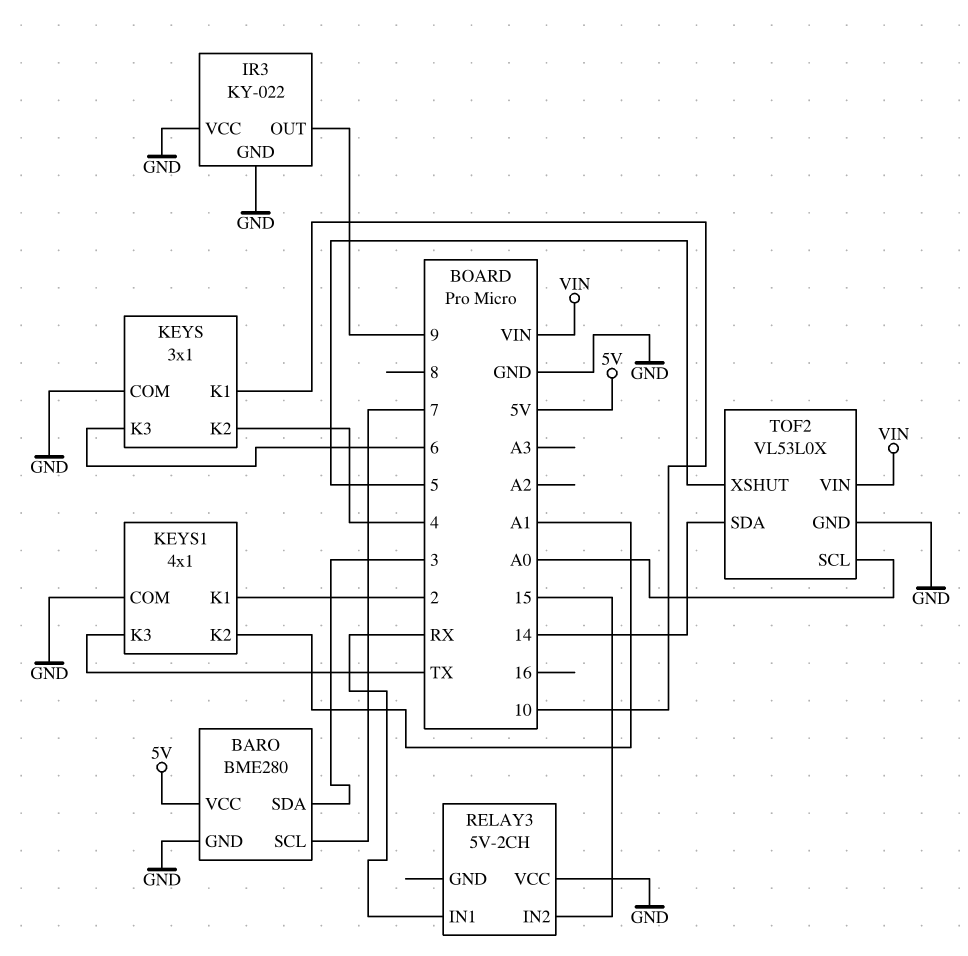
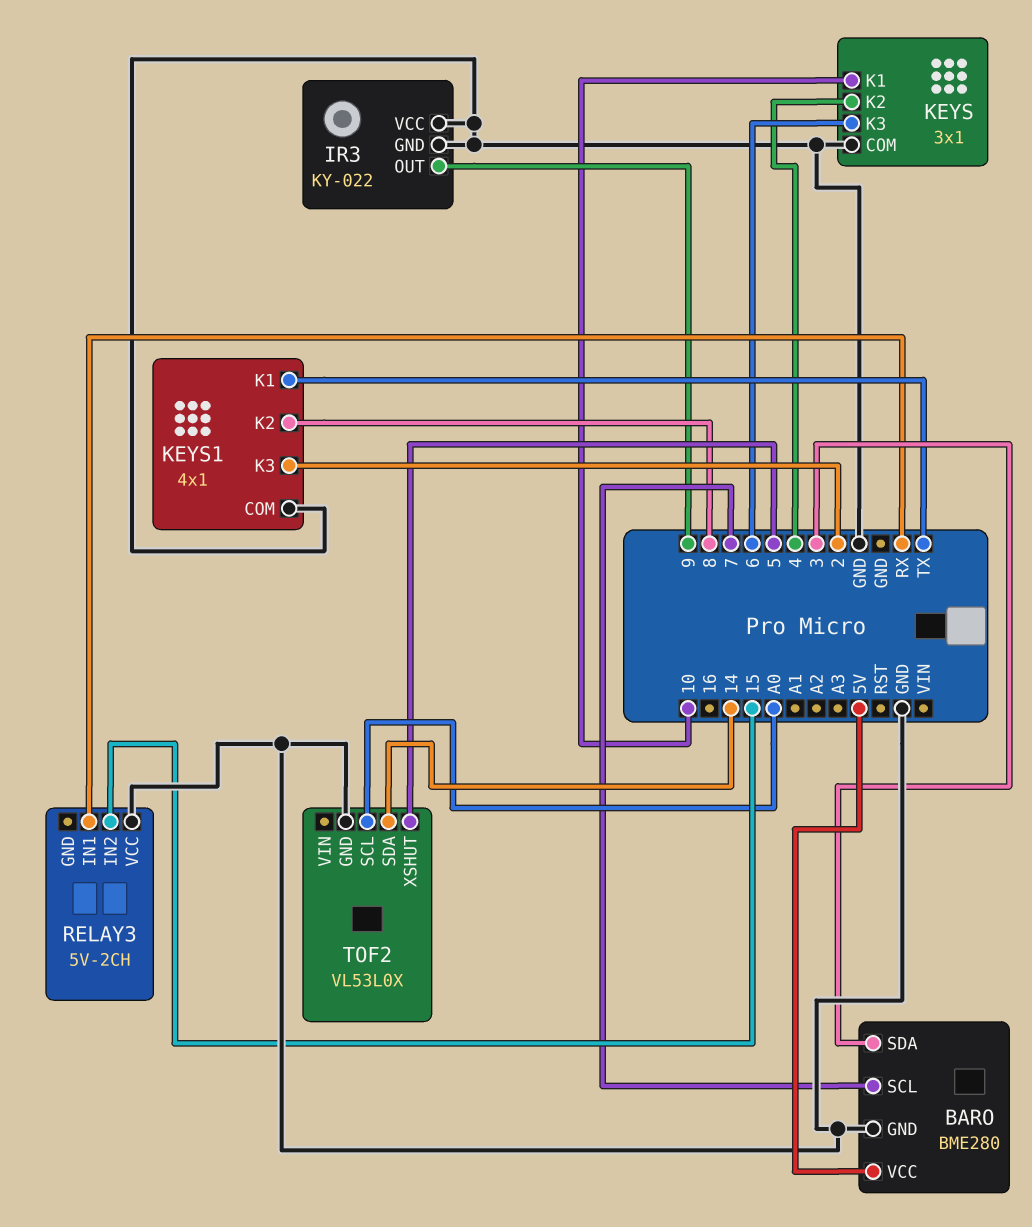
KEYS1 pin K1: 2 -> TX
KEYS1 pin K2: A1 -> 8
KEYS1 pin K3: TX -> 2
TOF2 pin VIN: VIN -> none

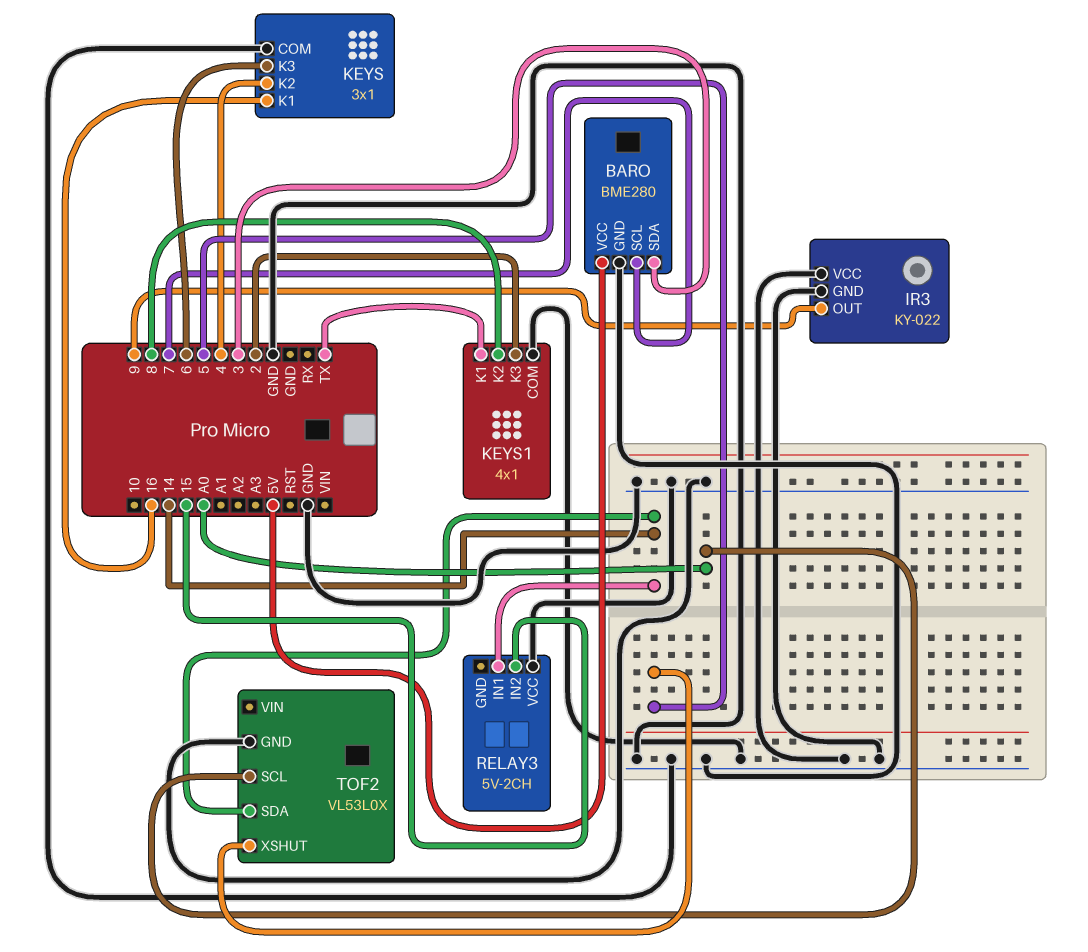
KEYS pin K1: 10 -> 16
RELAY3 pin IN1: RX -> 14

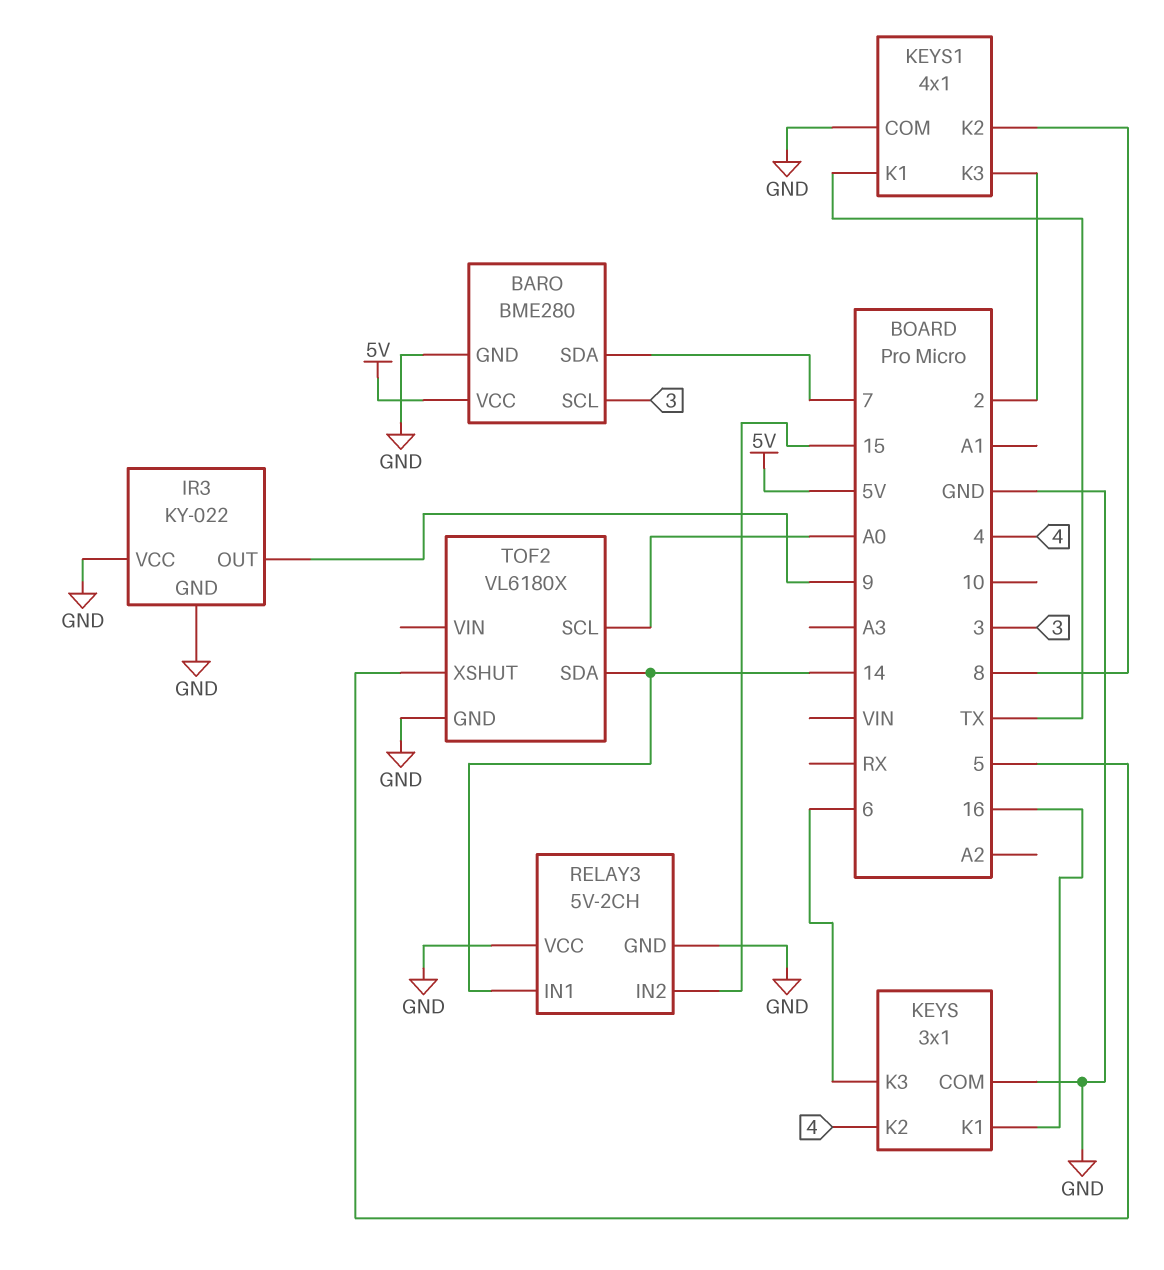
BARO pin SCL: 7 -> 3
BARO pin SDA: 3 -> 7
RELAY3 pin GND: none -> GND
TOF2: VL53L0X -> VL6180X

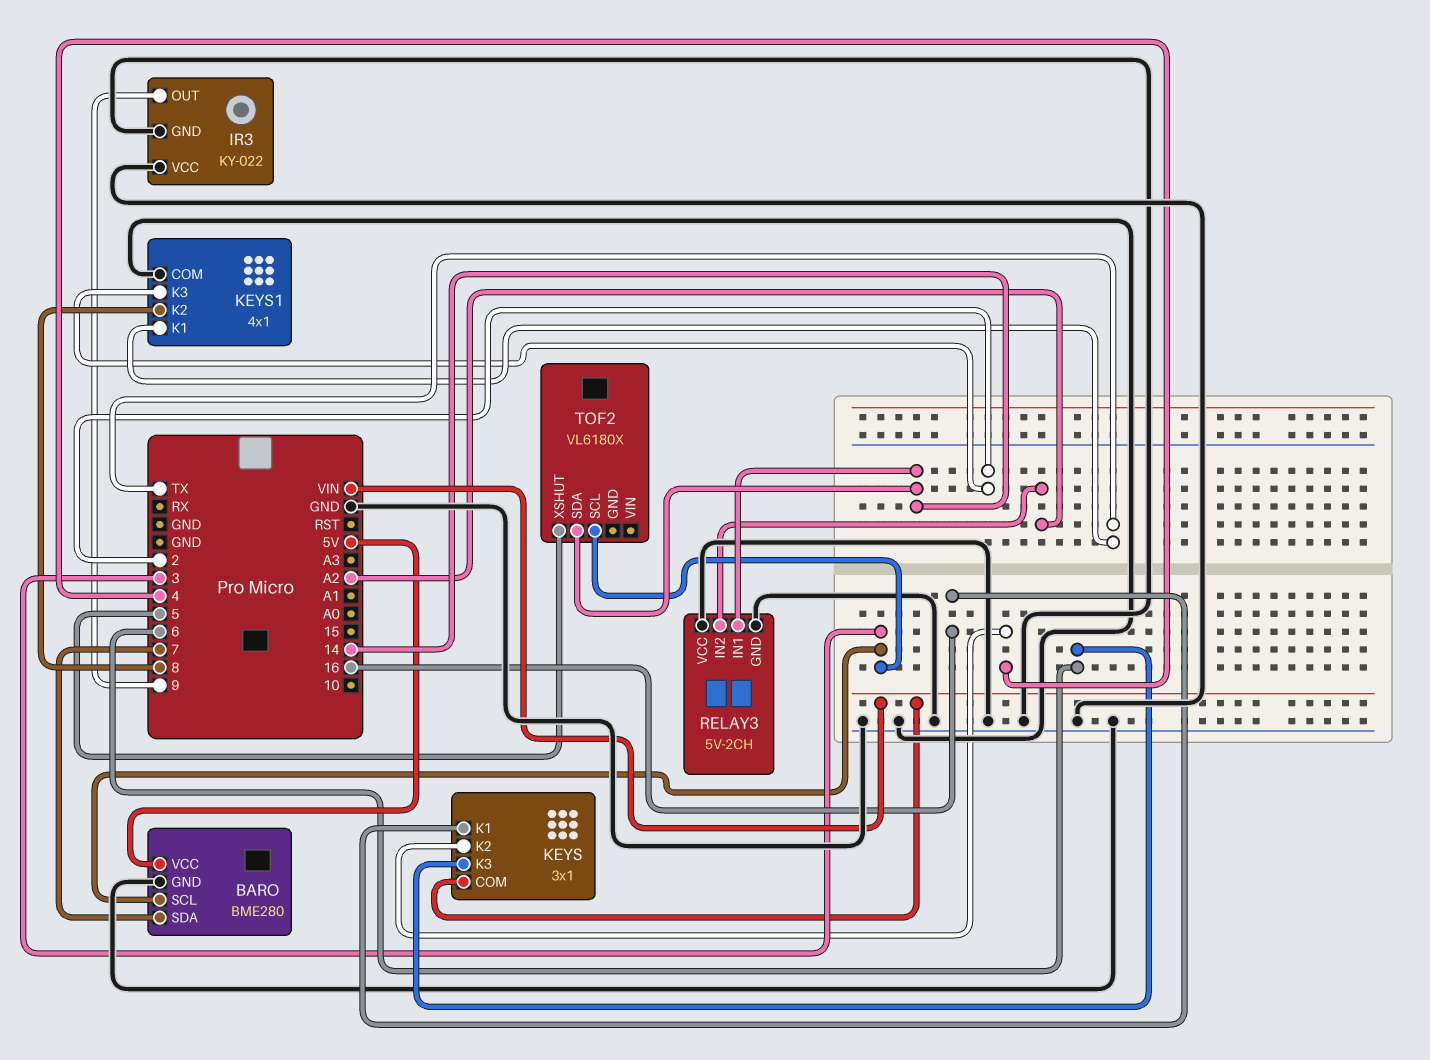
KEYS pin COM: GND -> VIN
RELAY3 pin IN2: 15 -> A2
TOF2 pin GND: GND -> none
TOF2 pin SCL: A0 -> 3

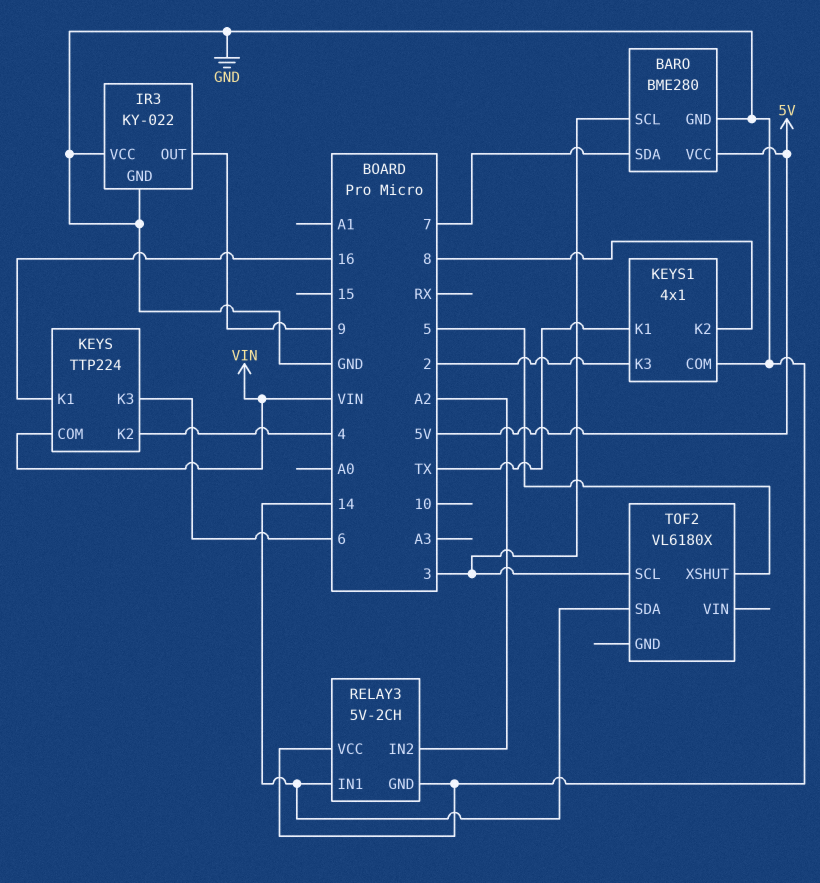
KEYS: 3x1 -> TTP224

